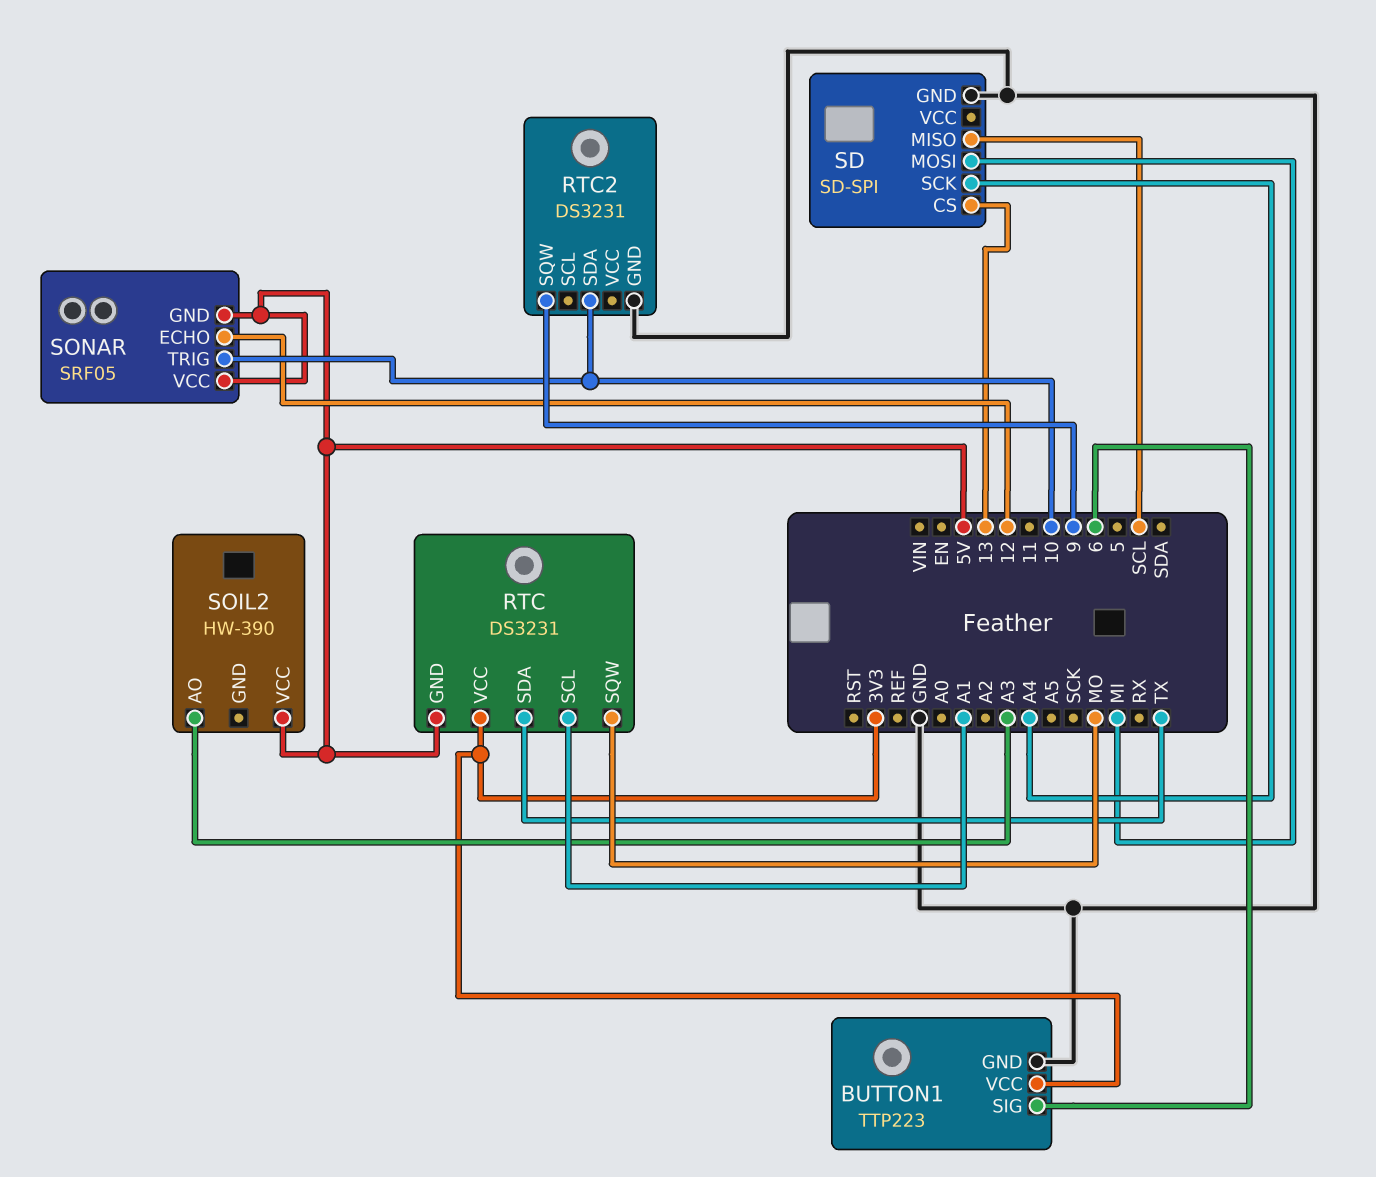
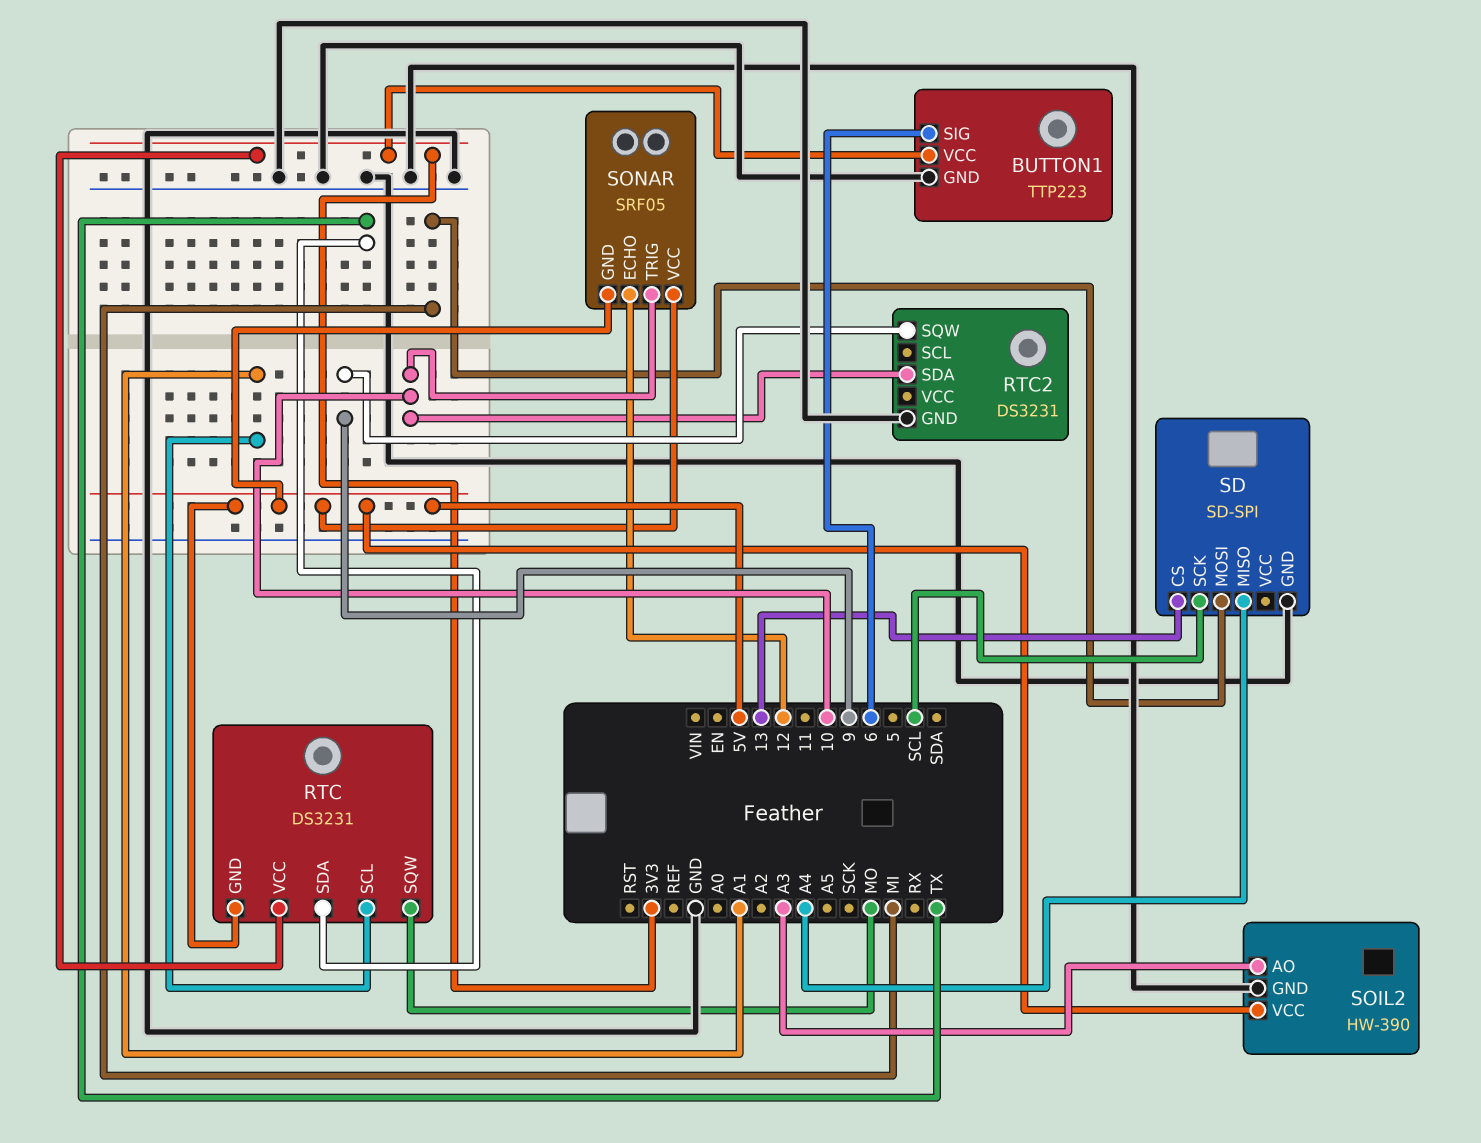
SD pin MISO: SCL -> A4
SD pin SCK: A4 -> SCL
SOIL2 pin GND: none -> GND

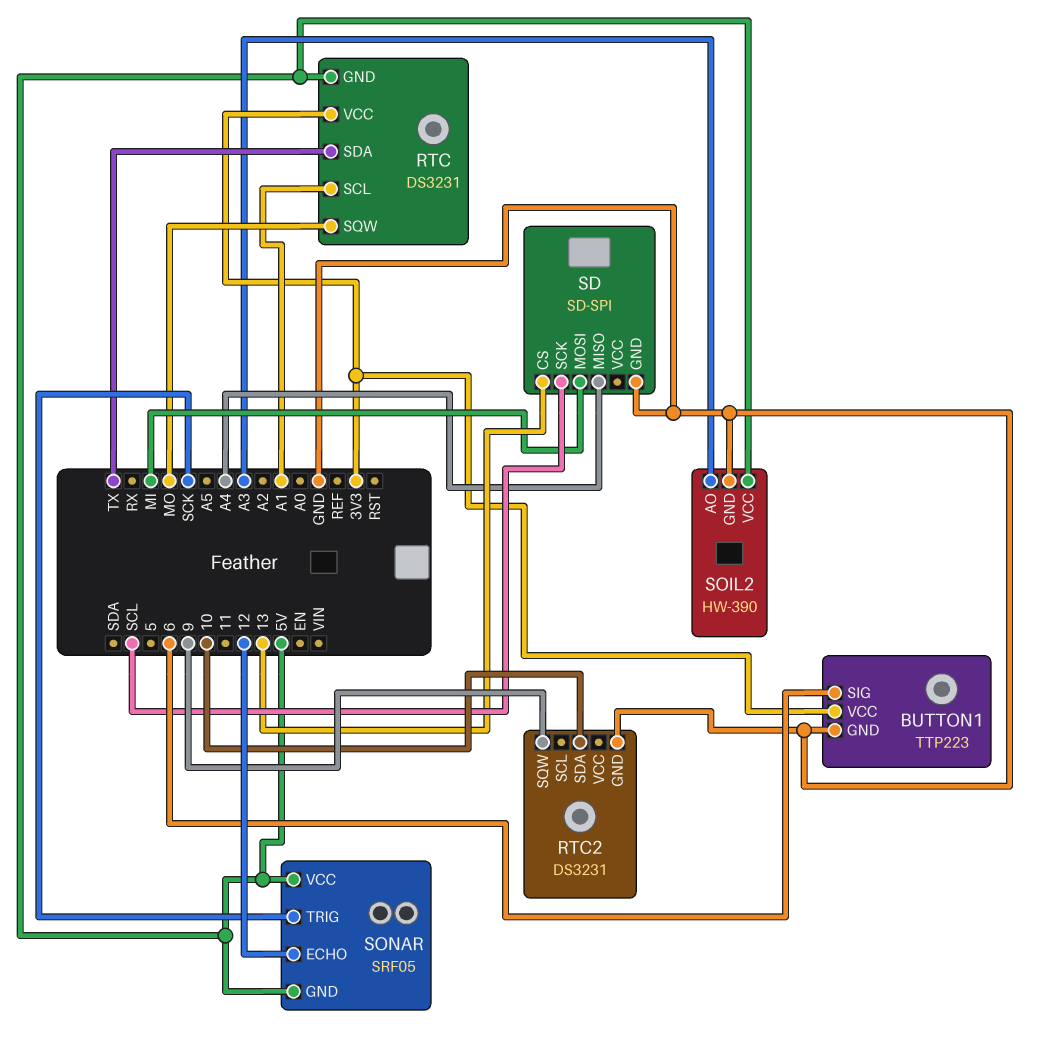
SONAR pin TRIG: 10 -> SCK

